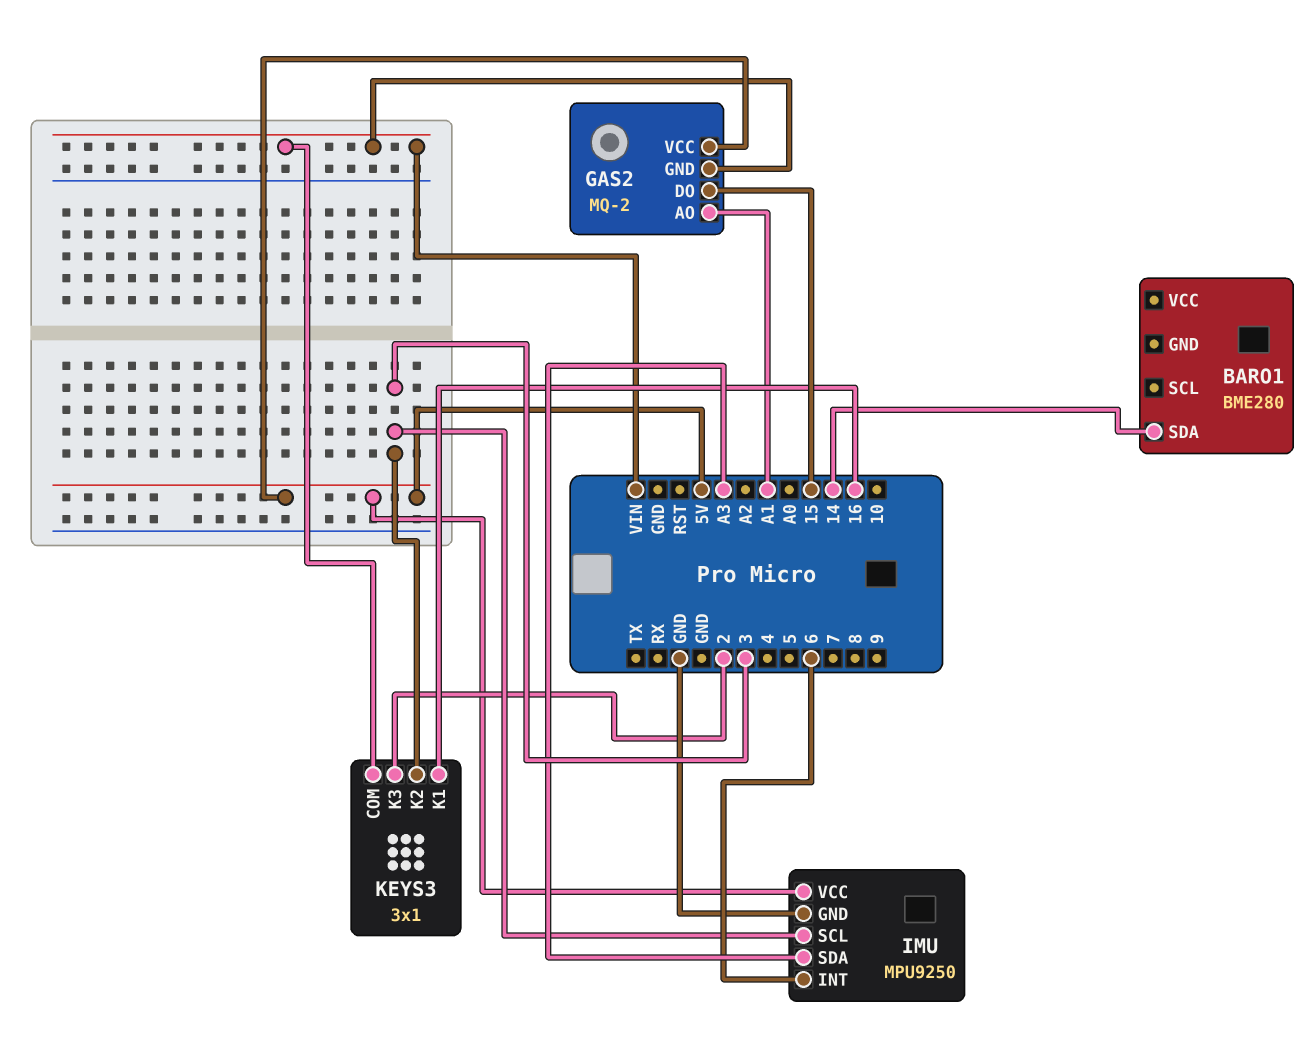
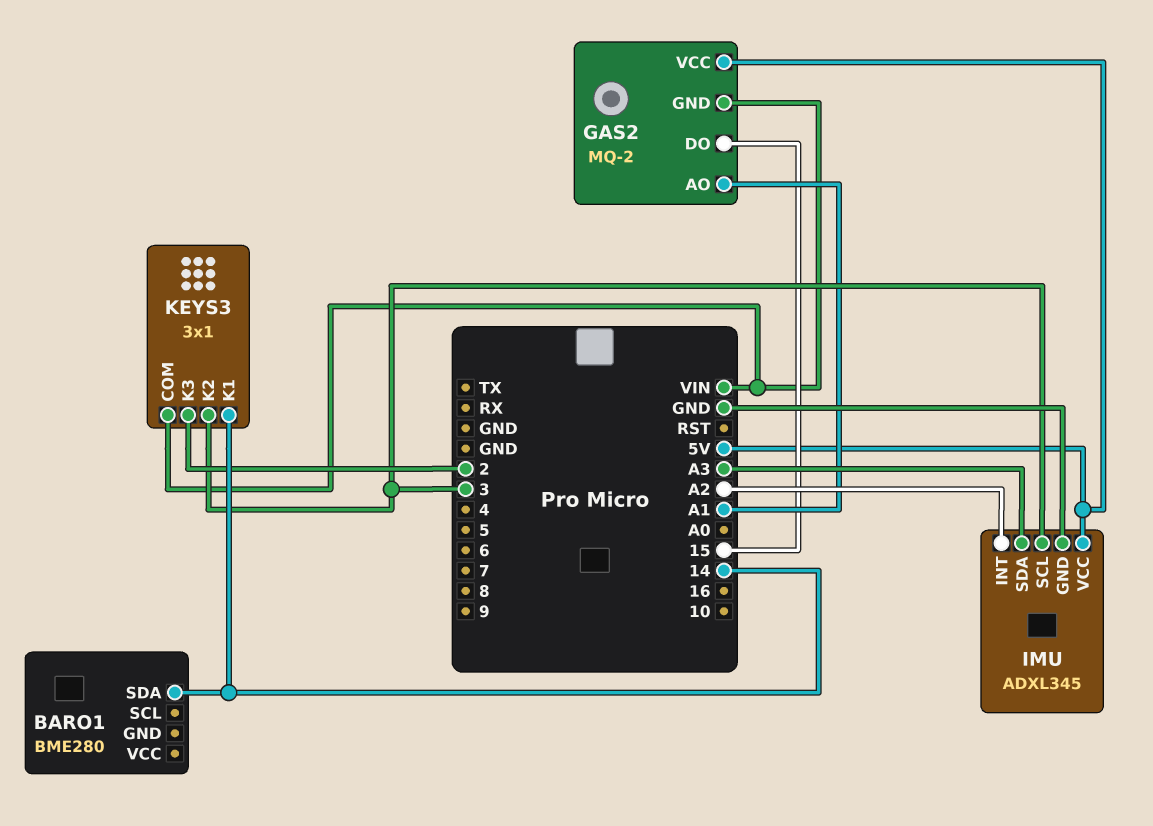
IMU: MPU9250 -> ADXL345
IMU pin INT: 6 -> A2
KEYS3 pin K1: 16 -> 14

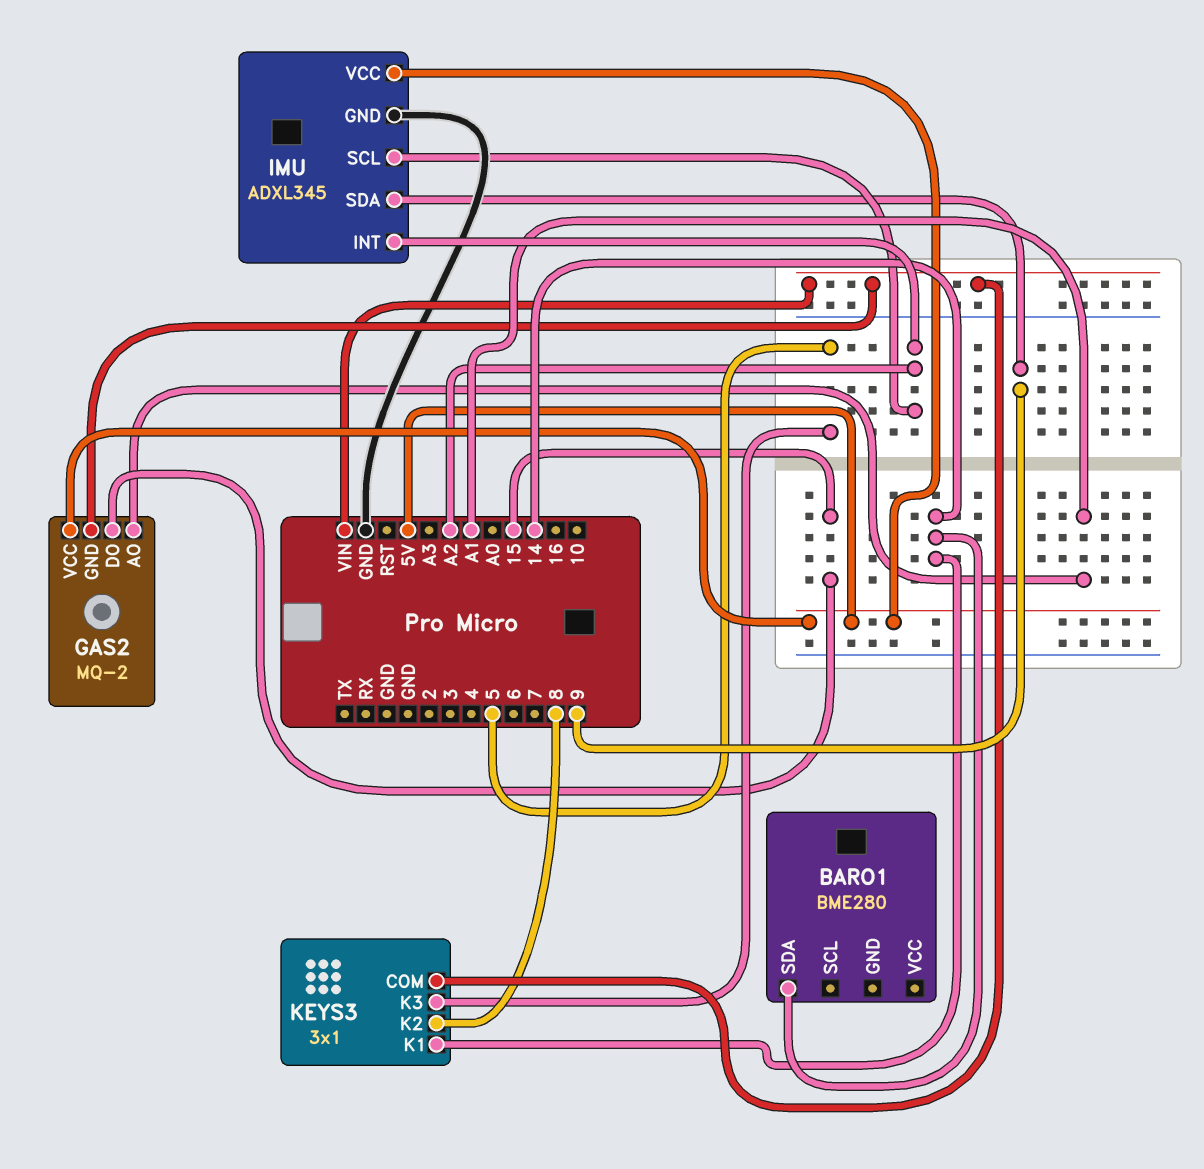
IMU pin SCL: 3 -> A2
IMU pin SDA: A3 -> 9
KEYS3 pin K2: 3 -> 8
KEYS3 pin K3: 2 -> 5

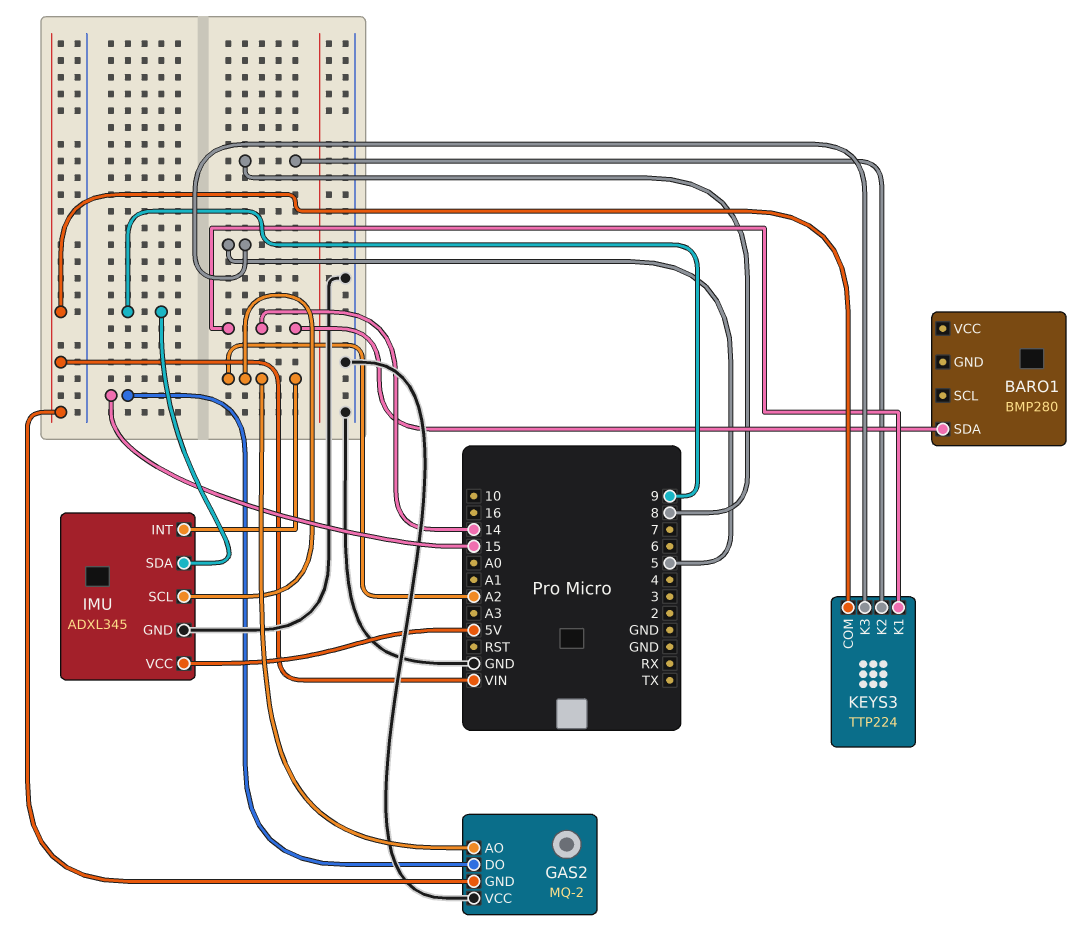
BARO1: BME280 -> BMP280
GAS2 pin AO: A1 -> A2
GAS2 pin VCC: 5V -> GND
KEYS3: 3x1 -> TTP224

